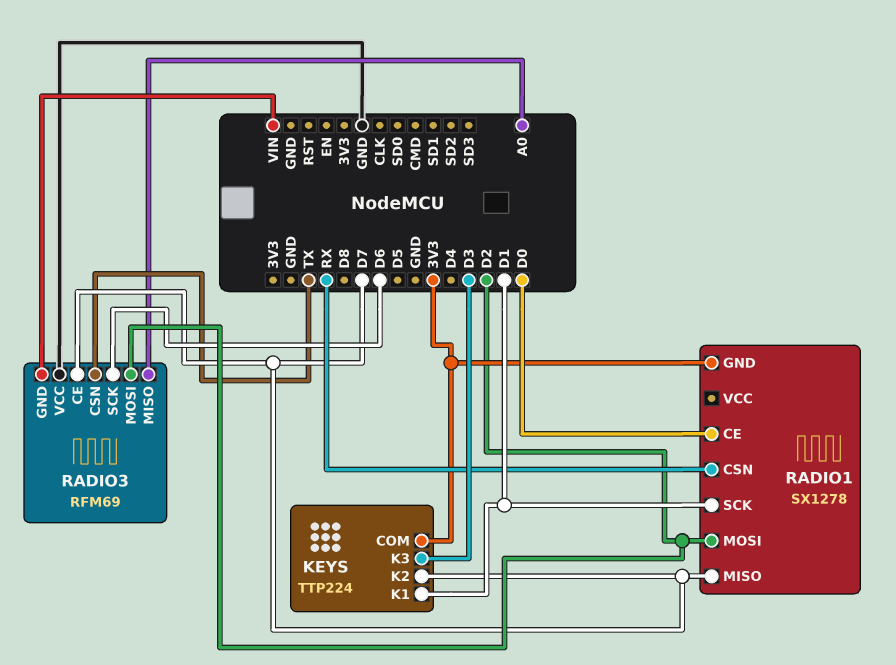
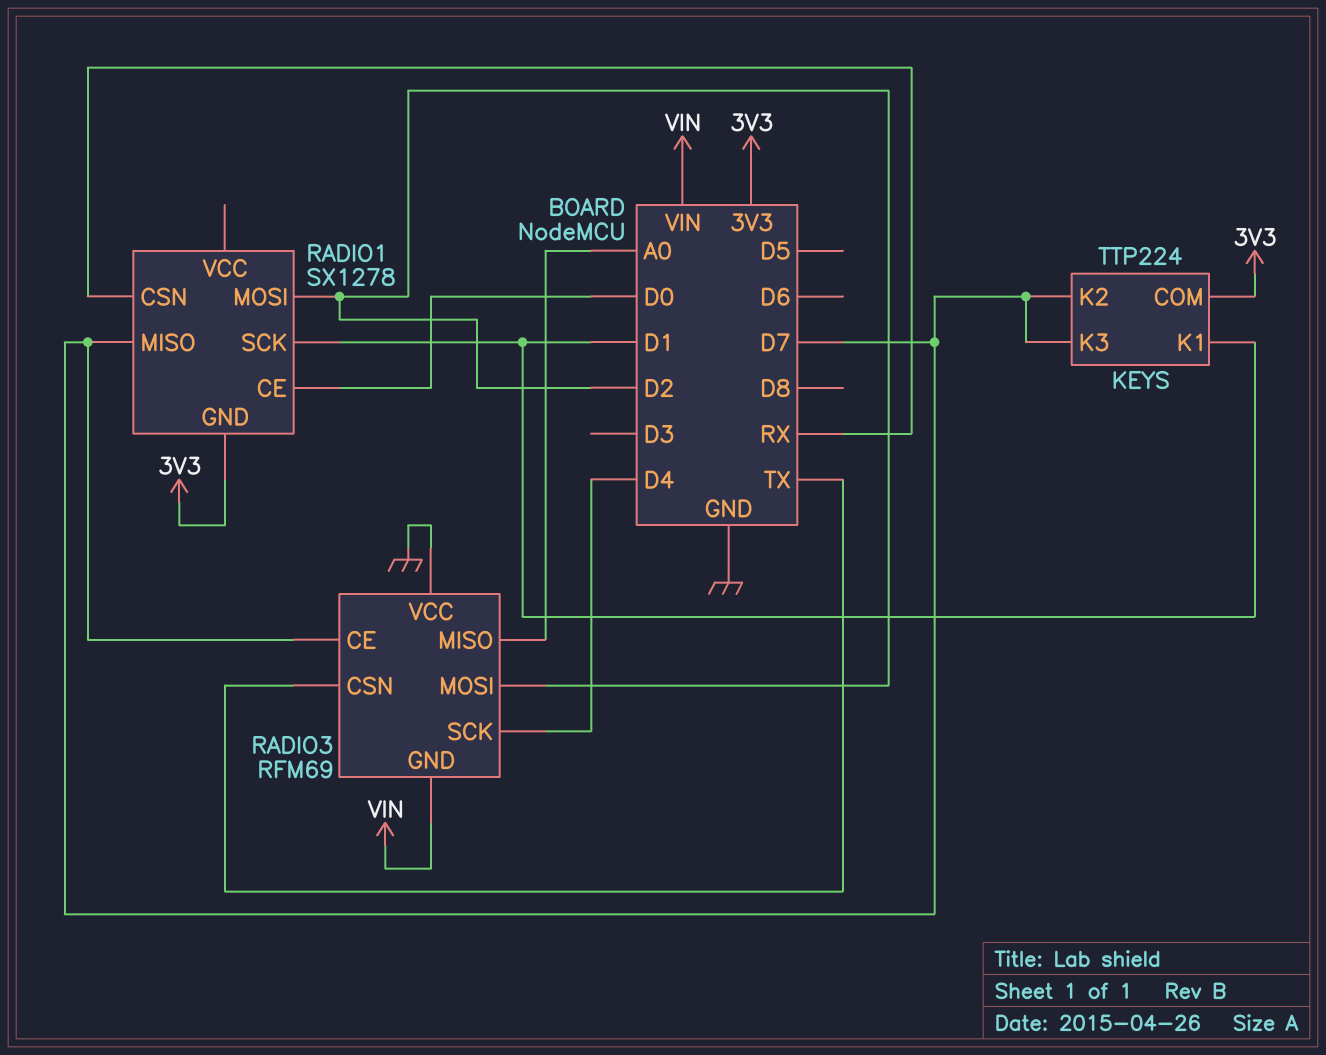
KEYS pin K3: D3 -> D7
RADIO3 pin SCK: D6 -> D4

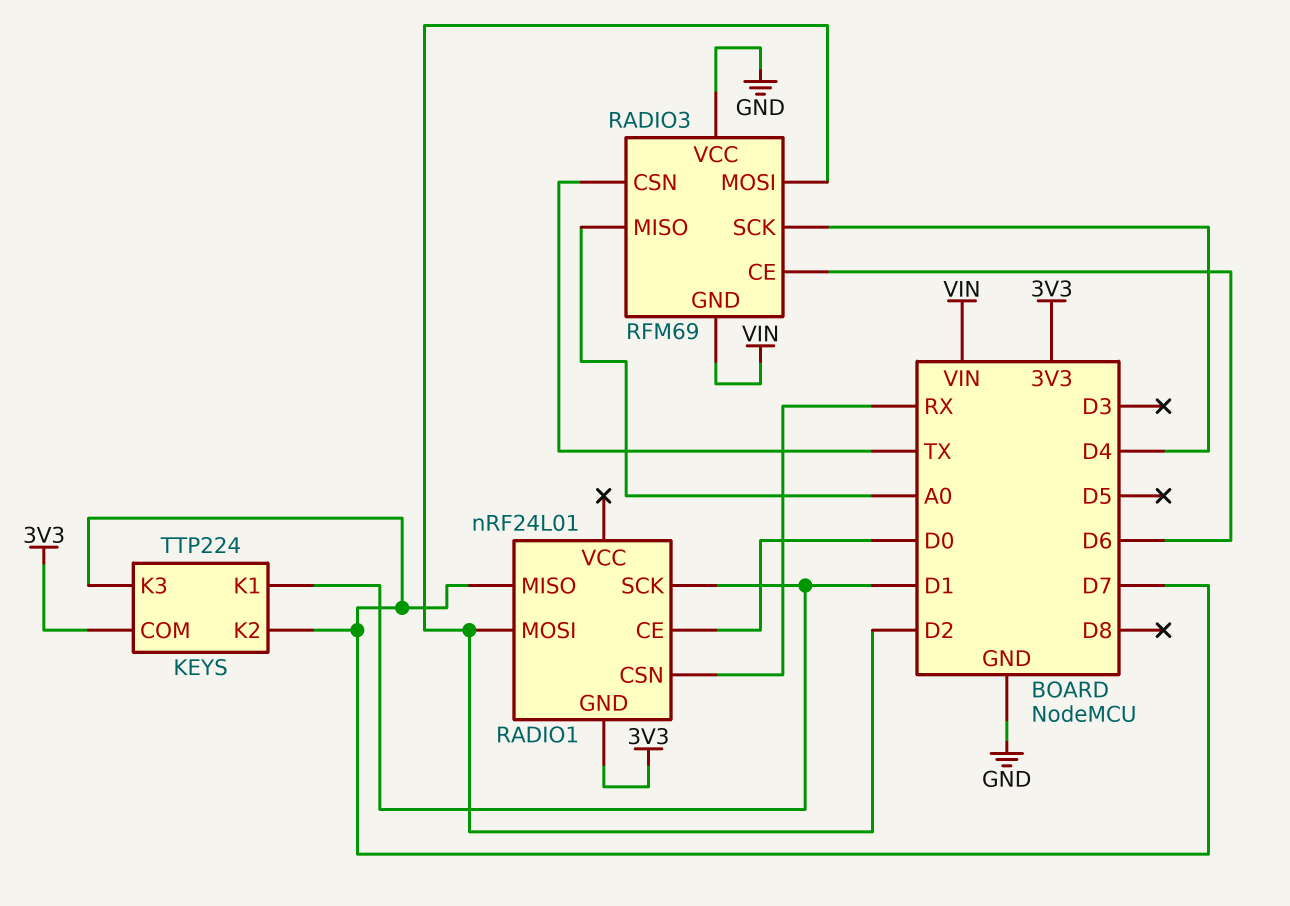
RADIO1: SX1278 -> nRF24L01
RADIO3 pin CE: D7 -> D6

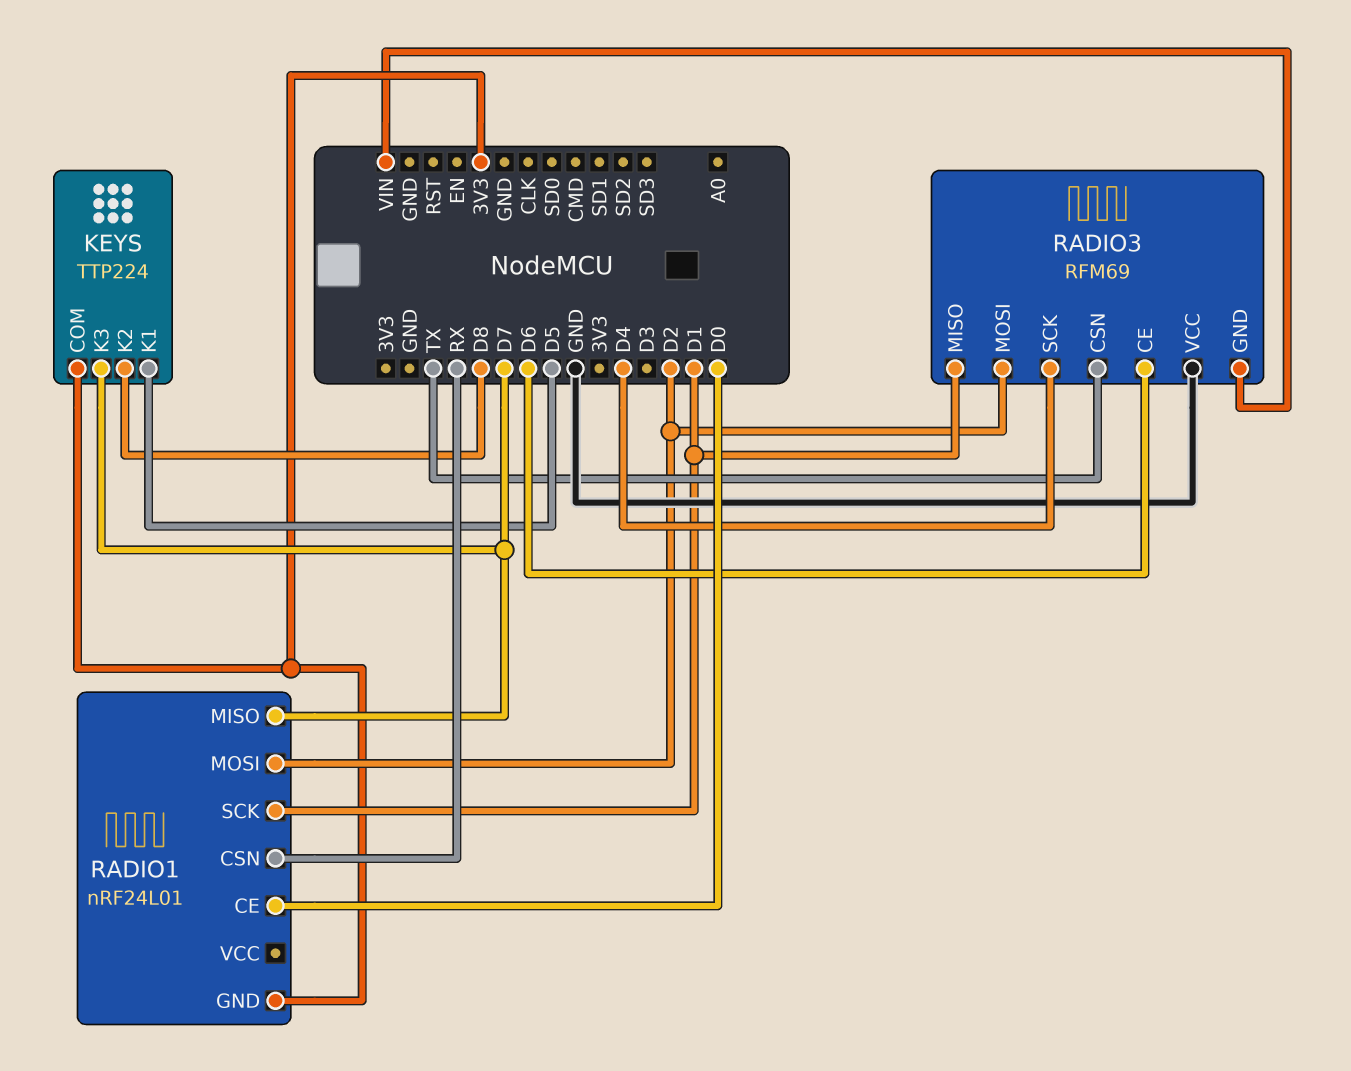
KEYS pin K1: D1 -> D5
KEYS pin K2: D7 -> D8
RADIO3 pin MISO: A0 -> D1

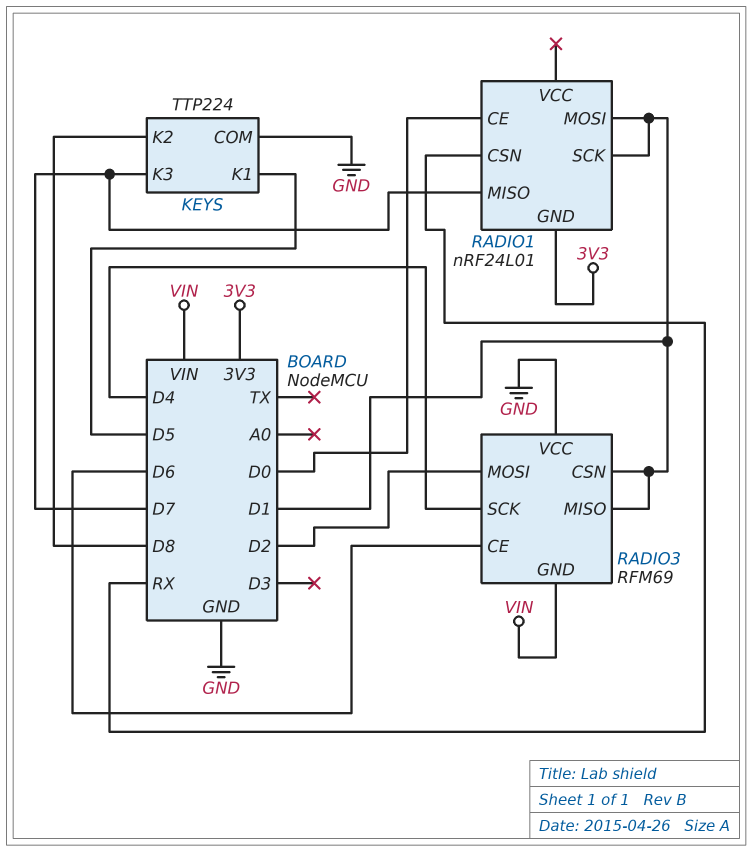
KEYS pin COM: 3V3 -> GND
RADIO1 pin MOSI: D2 -> D1
RADIO3 pin CSN: TX -> D1

